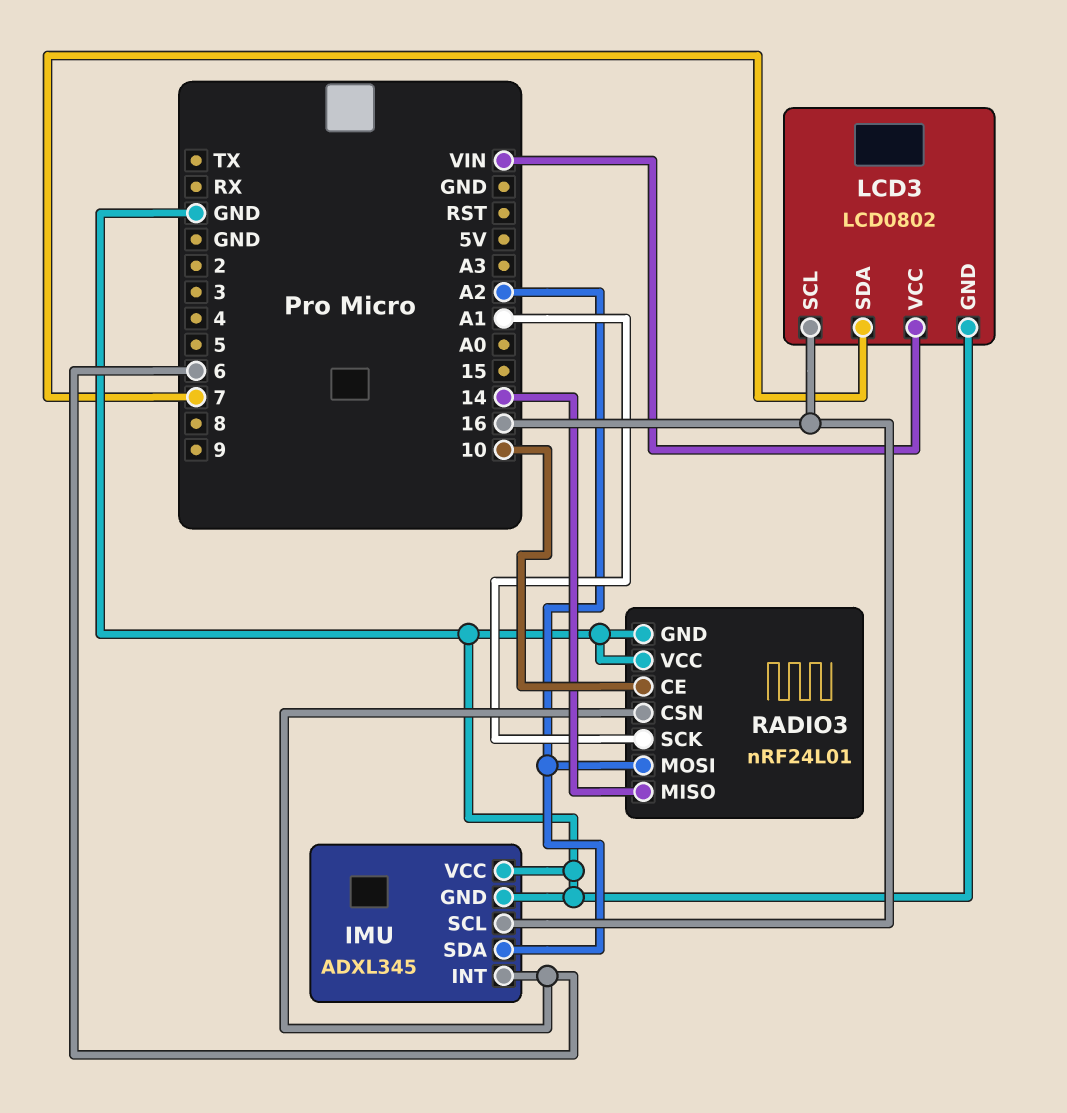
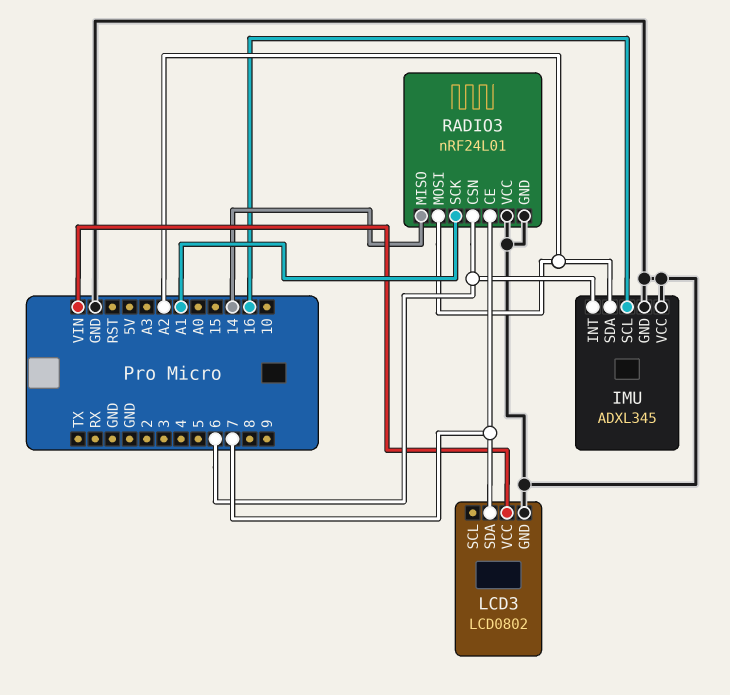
LCD3 pin SCL: 16 -> none
RADIO3 pin CE: 10 -> 7

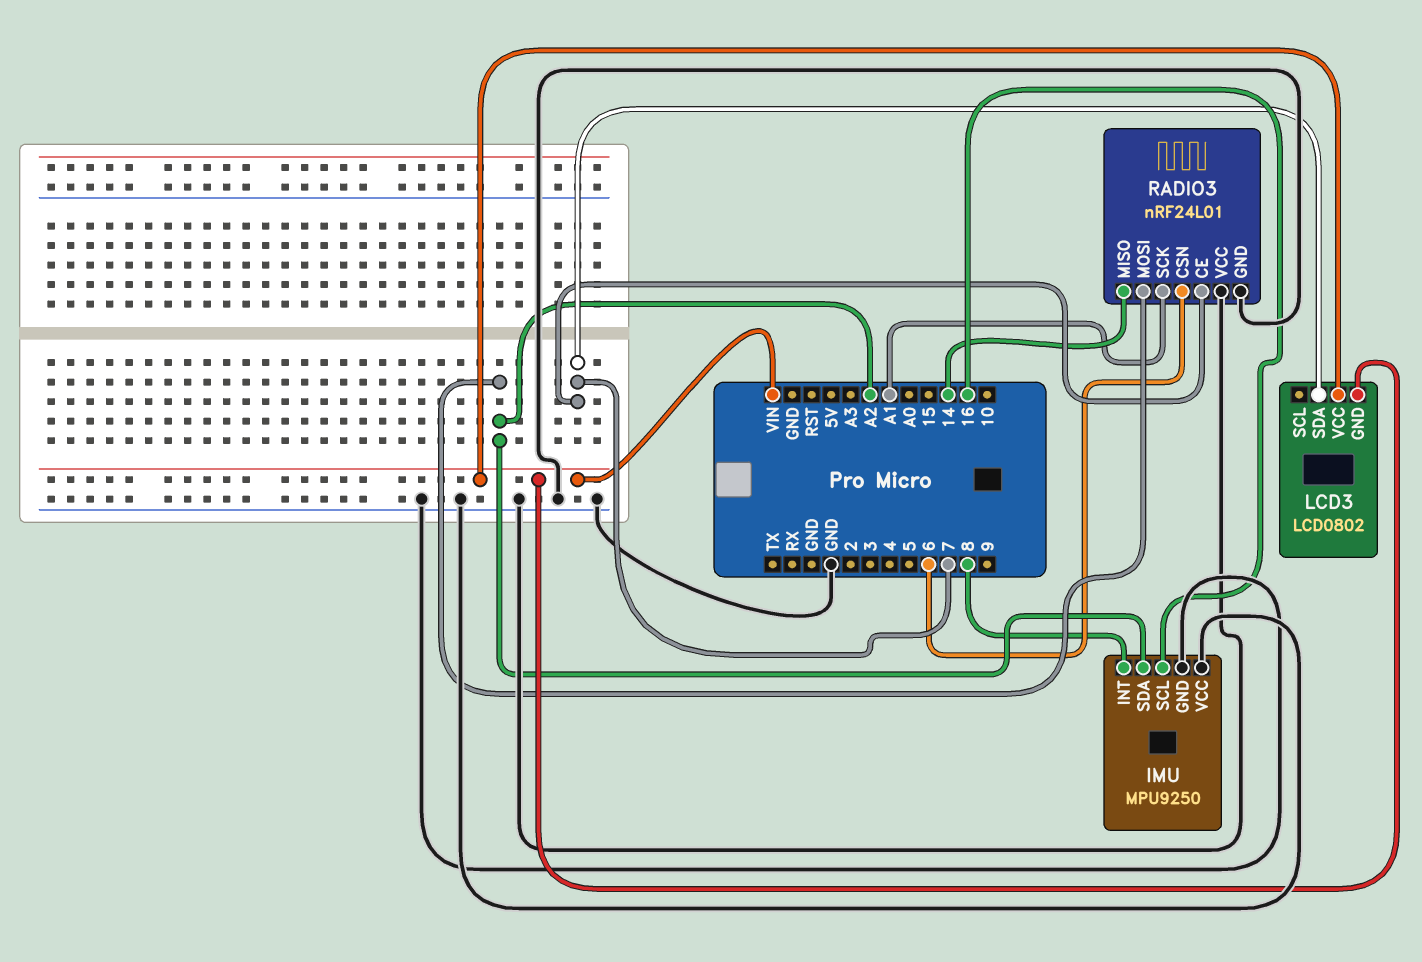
IMU: ADXL345 -> MPU9250
IMU pin INT: 6 -> 8
LCD3 pin GND: GND -> VIN

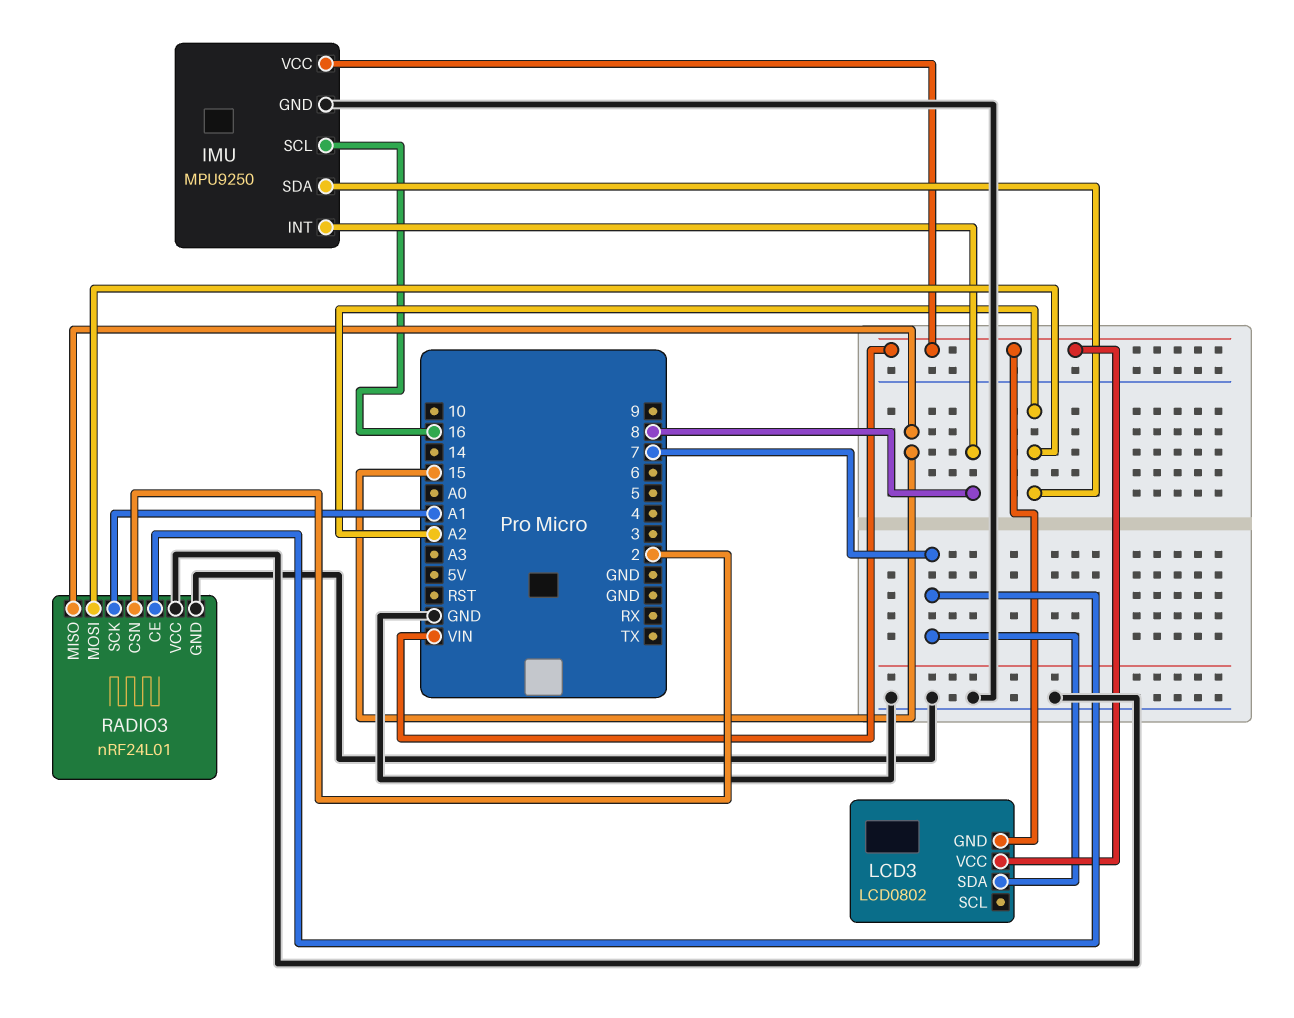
IMU pin VCC: GND -> VIN
RADIO3 pin CSN: 6 -> 2
RADIO3 pin MISO: 14 -> 15

